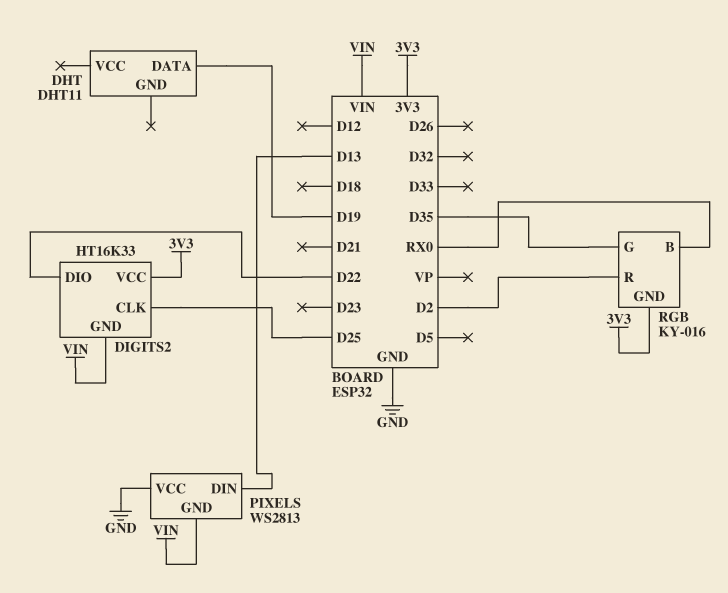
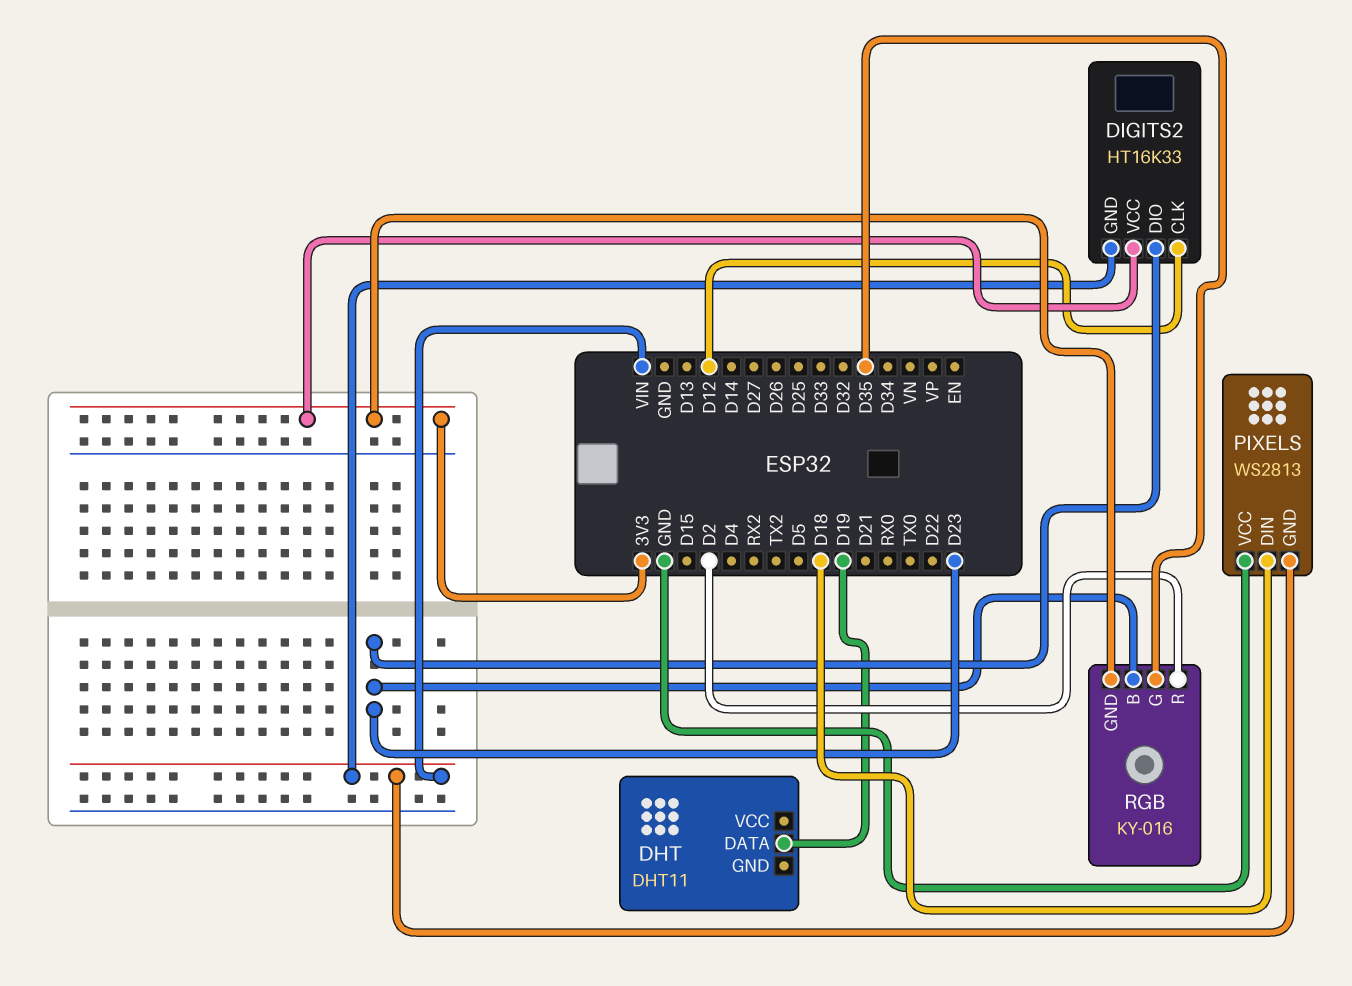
DIGITS2 pin CLK: D25 -> D12
DIGITS2 pin DIO: D22 -> D23
PIXELS pin DIN: D13 -> D18
RGB pin B: RX0 -> D23

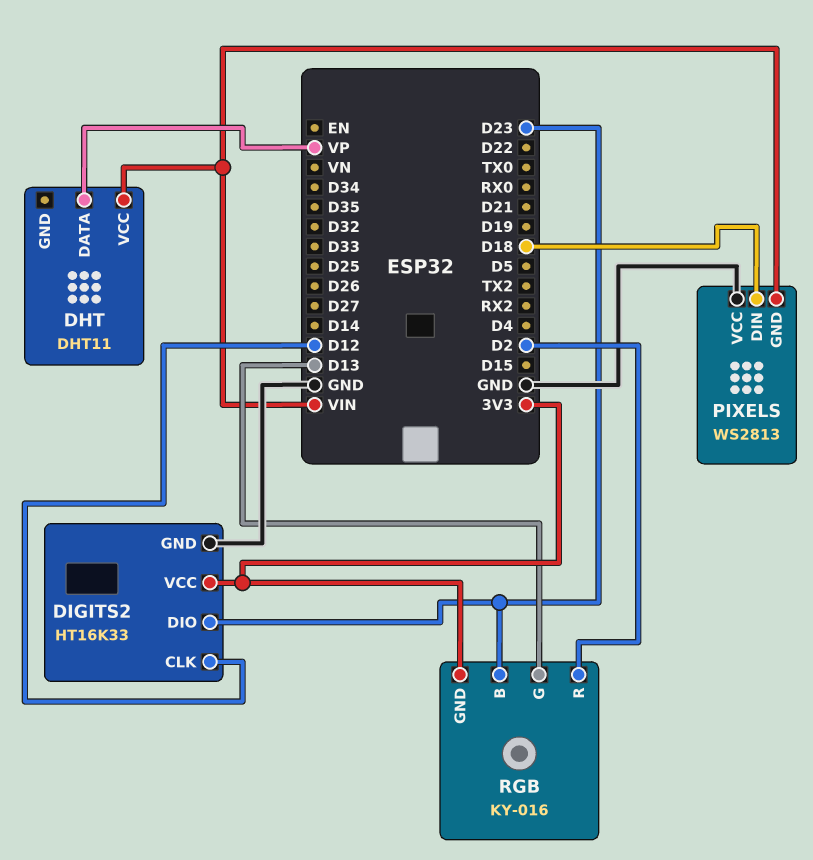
DHT pin DATA: D19 -> VP
DHT pin VCC: none -> VIN
DIGITS2 pin GND: VIN -> GND
RGB pin G: D35 -> D13

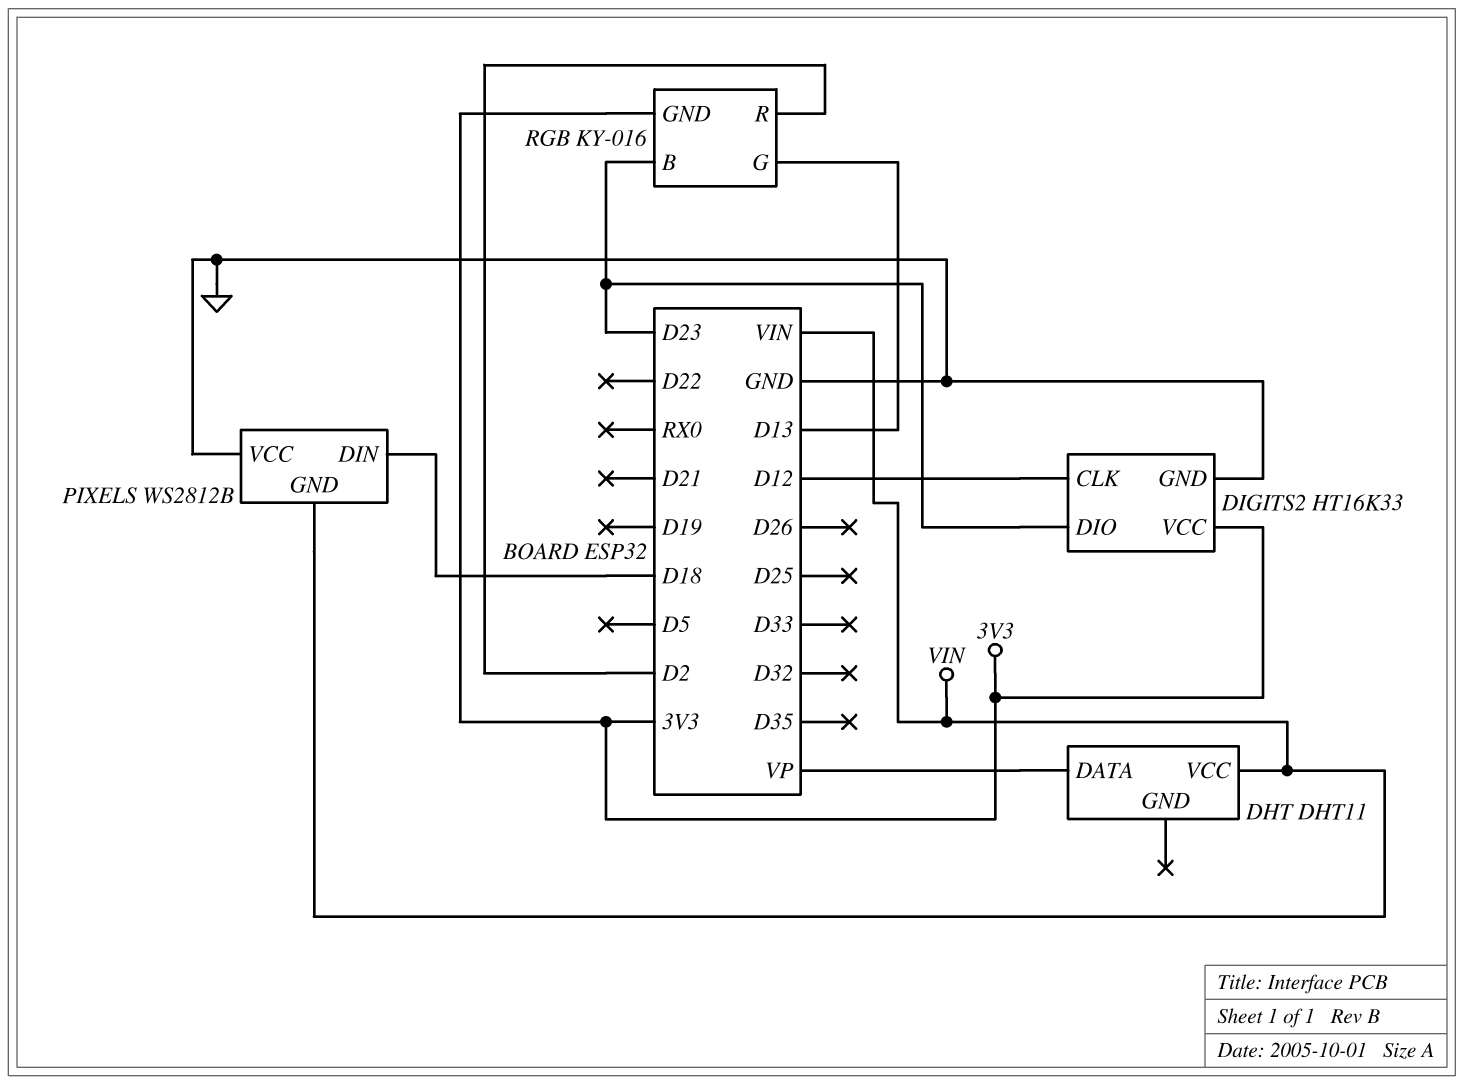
PIXELS: WS2813 -> WS2812B

